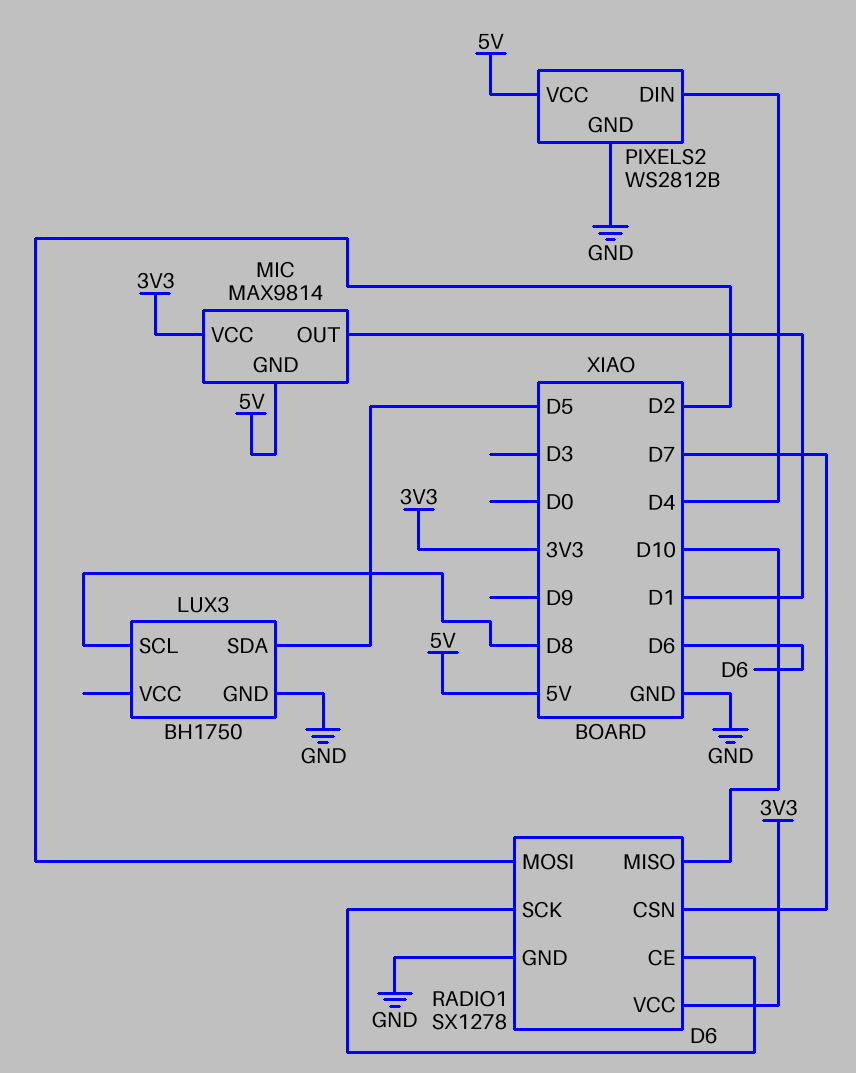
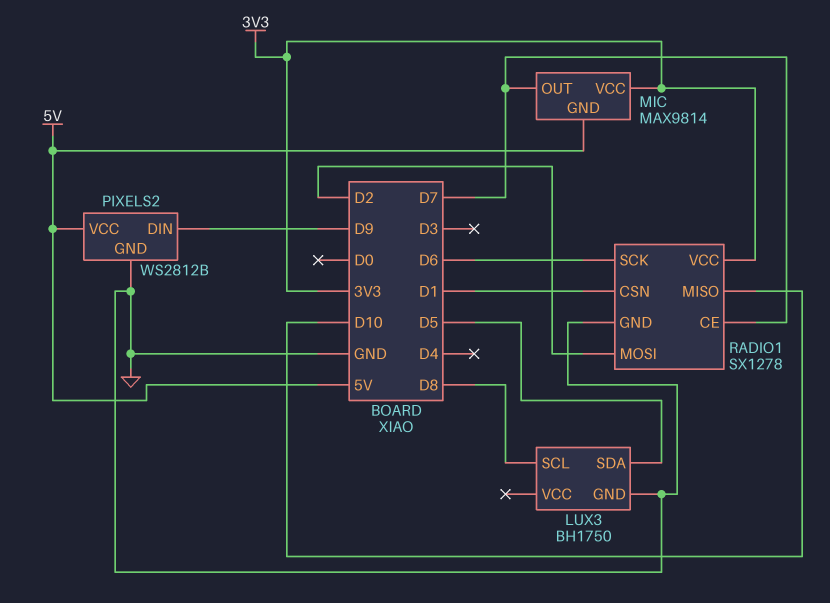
MIC pin OUT: D1 -> D7
PIXELS2 pin DIN: D4 -> D9
RADIO1 pin CE: D6 -> D7
RADIO1 pin CSN: D7 -> D1

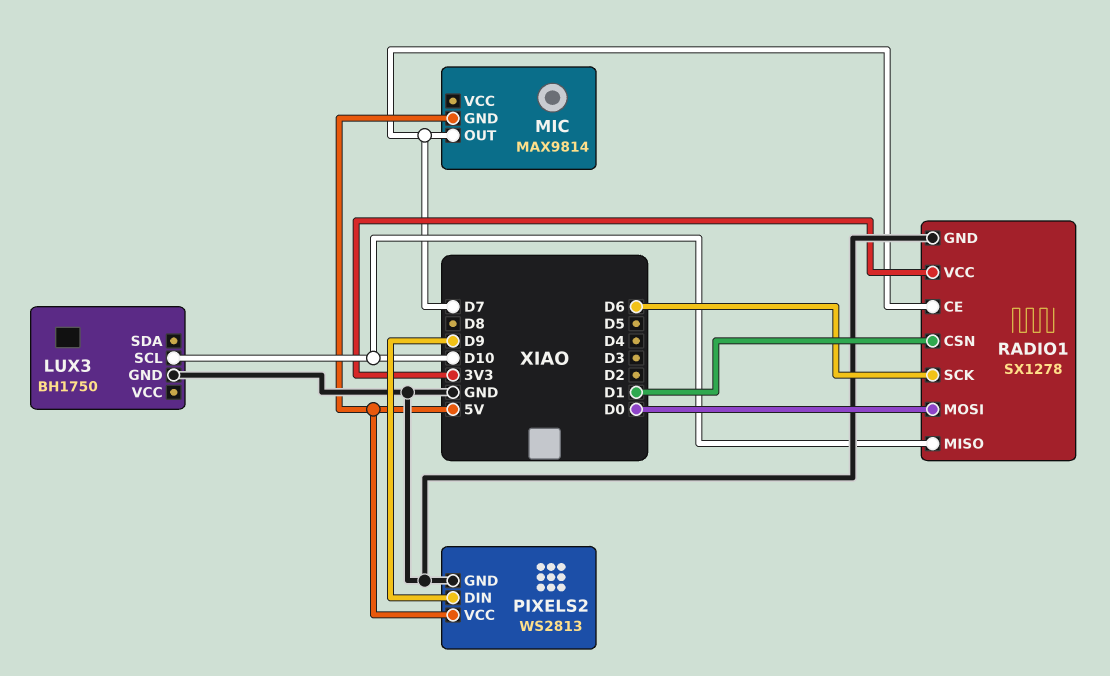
LUX3 pin SCL: D8 -> D10
LUX3 pin SDA: D5 -> none
MIC pin VCC: 3V3 -> none
PIXELS2: WS2812B -> WS2813
RADIO1 pin MOSI: D2 -> D0

